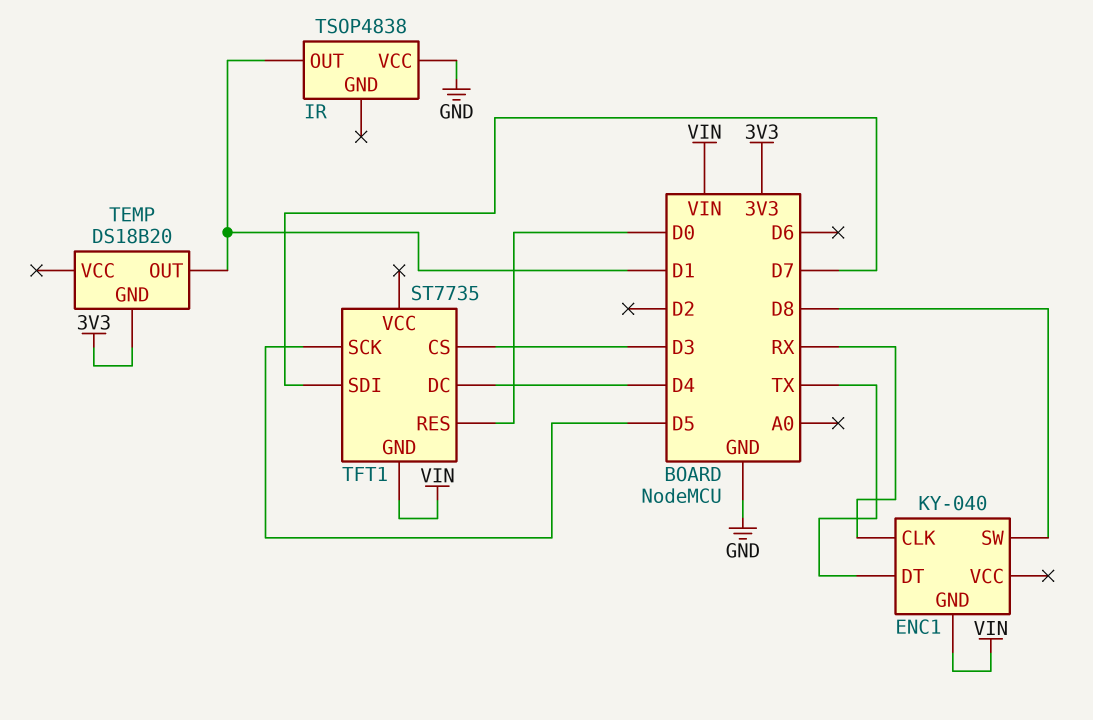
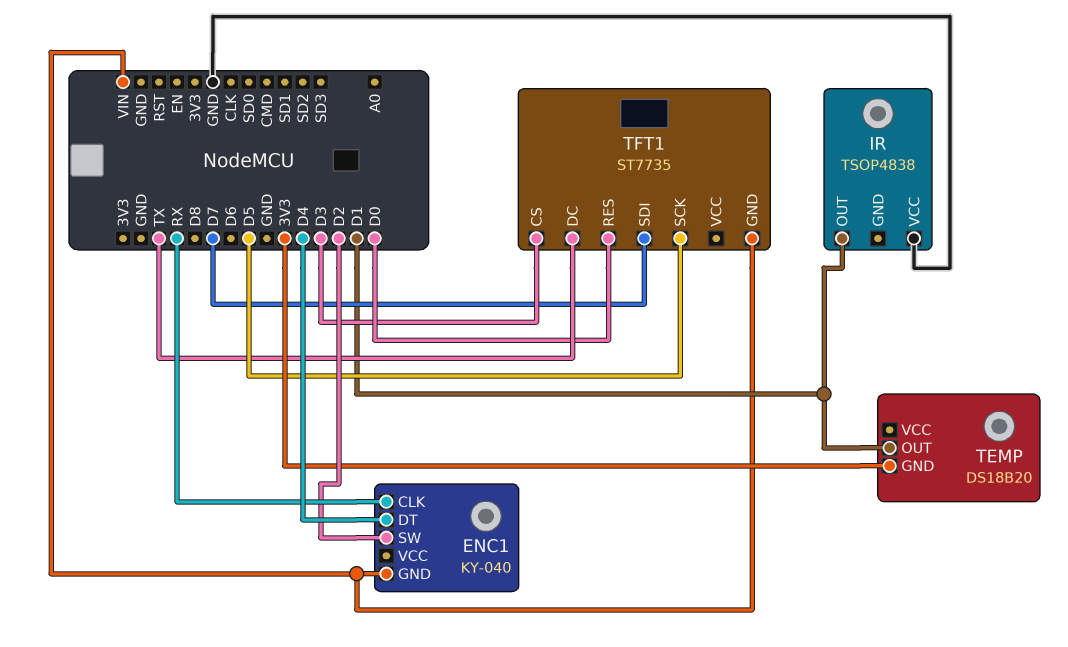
ENC1 pin DT: TX -> D4
ENC1 pin SW: D8 -> D2
TFT1 pin DC: D4 -> TX

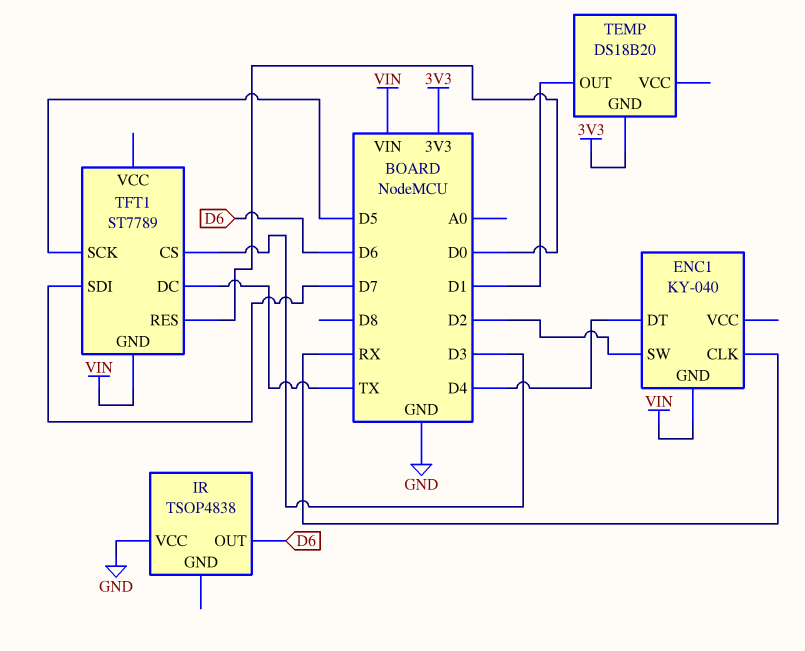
IR pin OUT: D1 -> D6
TFT1: ST7735 -> ST7789

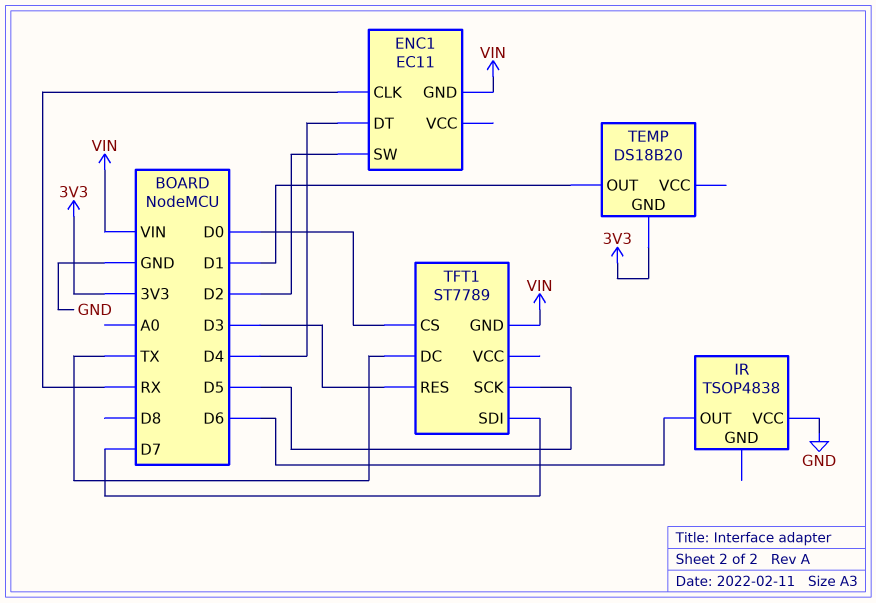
ENC1: KY-040 -> EC11
TFT1 pin CS: D3 -> D0
TFT1 pin RES: D0 -> D3

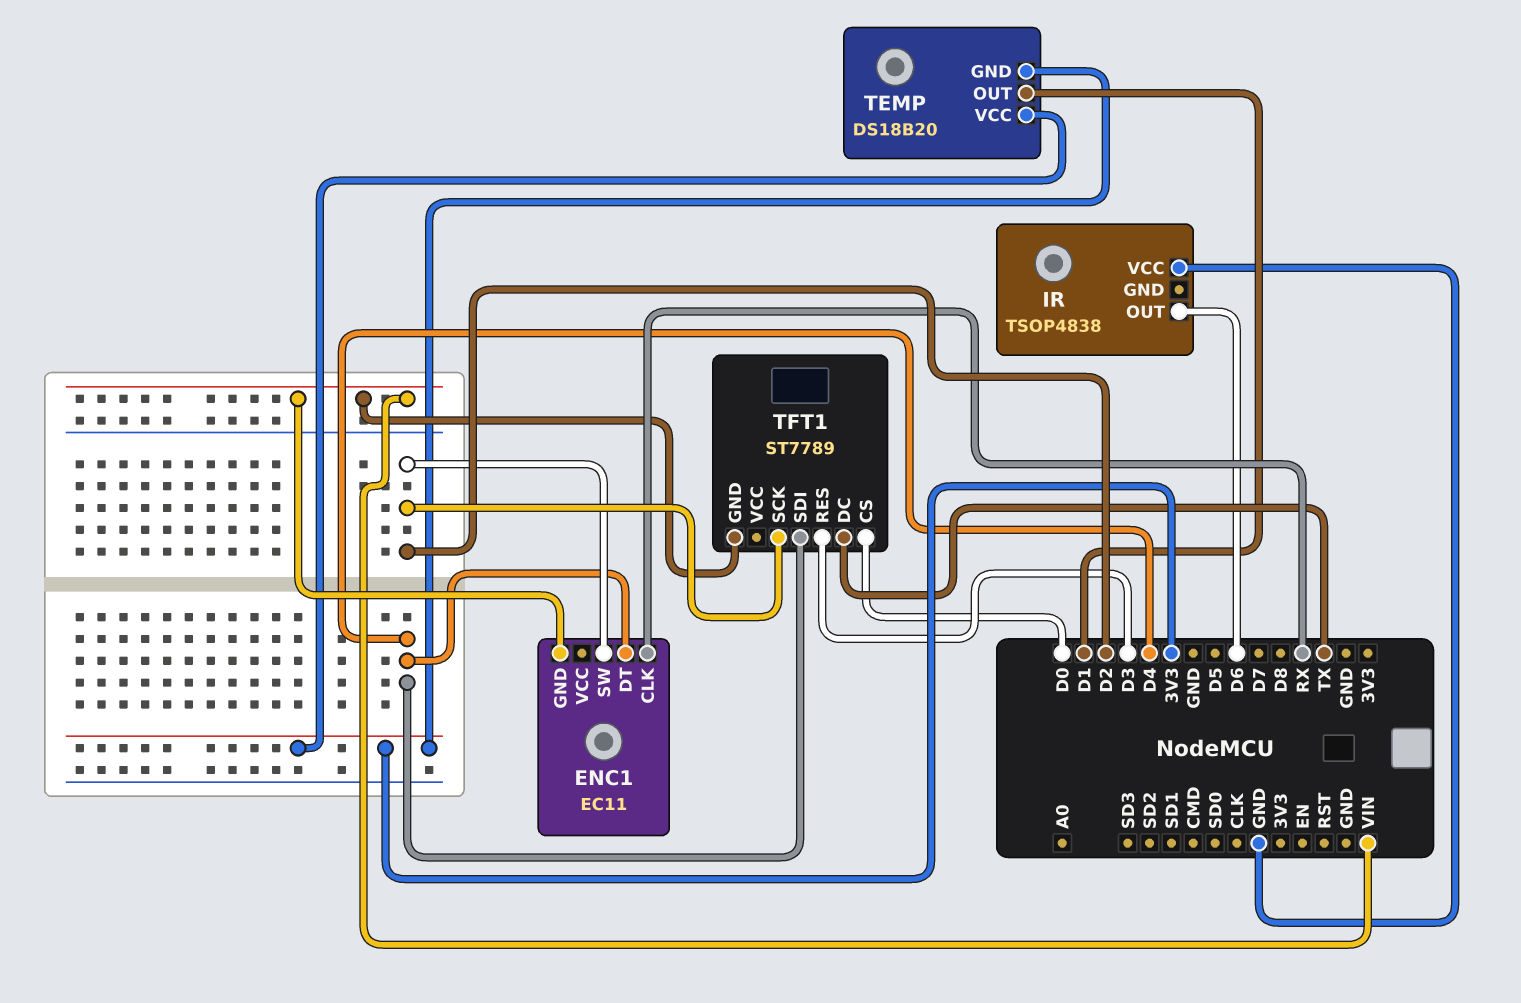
TEMP pin VCC: none -> 3V3
TFT1 pin SCK: D5 -> D2
TFT1 pin SDI: D7 -> D4

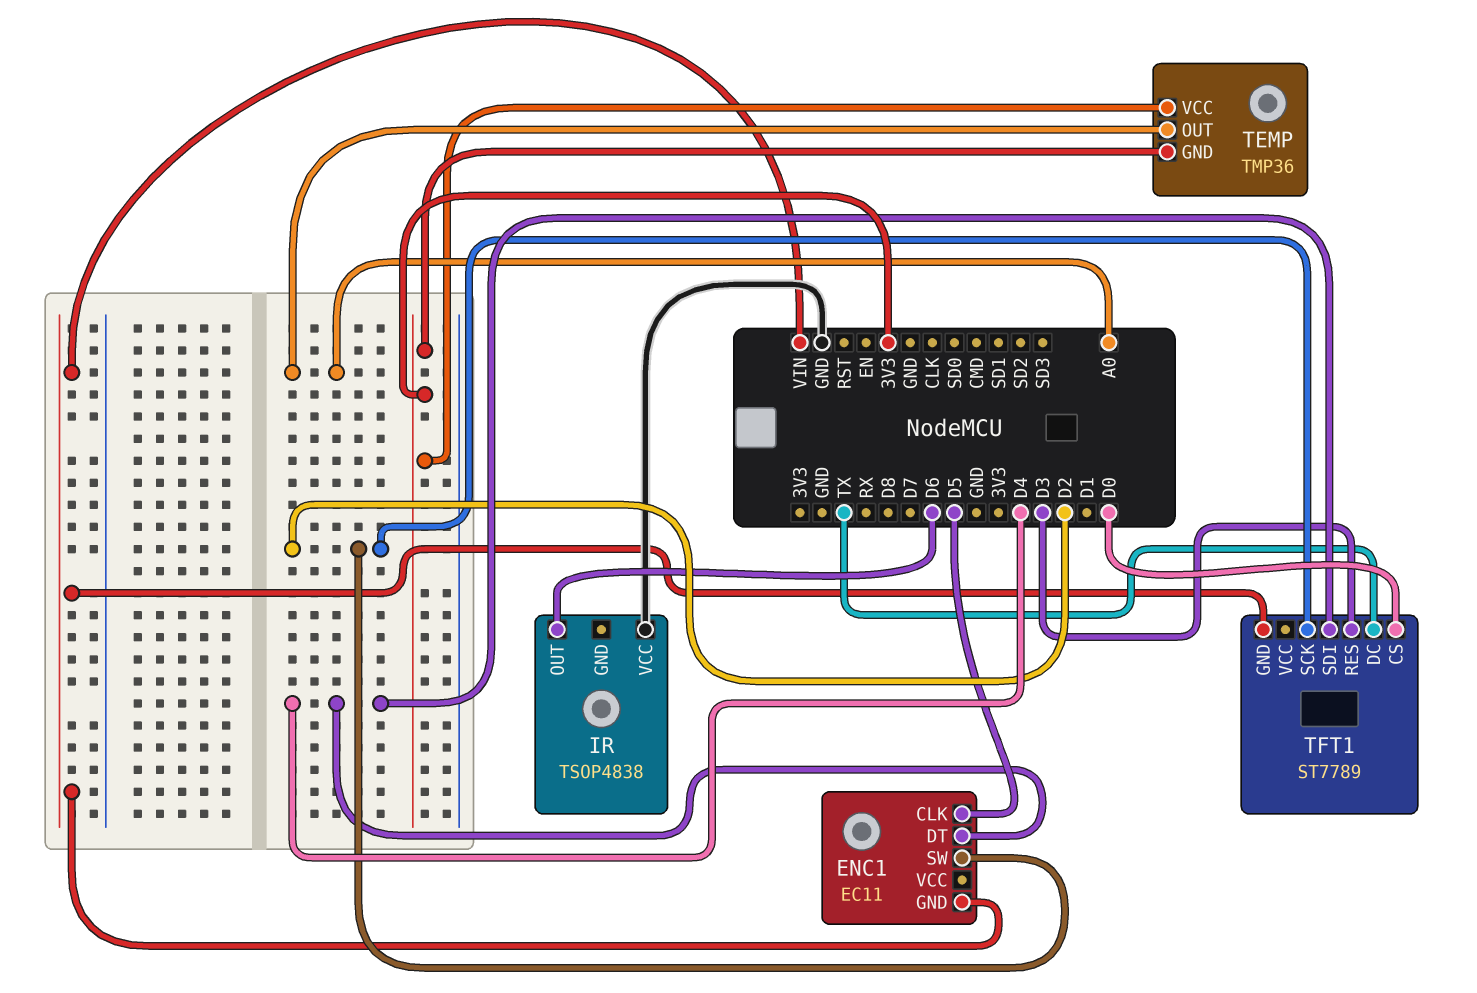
ENC1 pin CLK: RX -> D5
TEMP: DS18B20 -> TMP36
TEMP pin OUT: D1 -> A0

